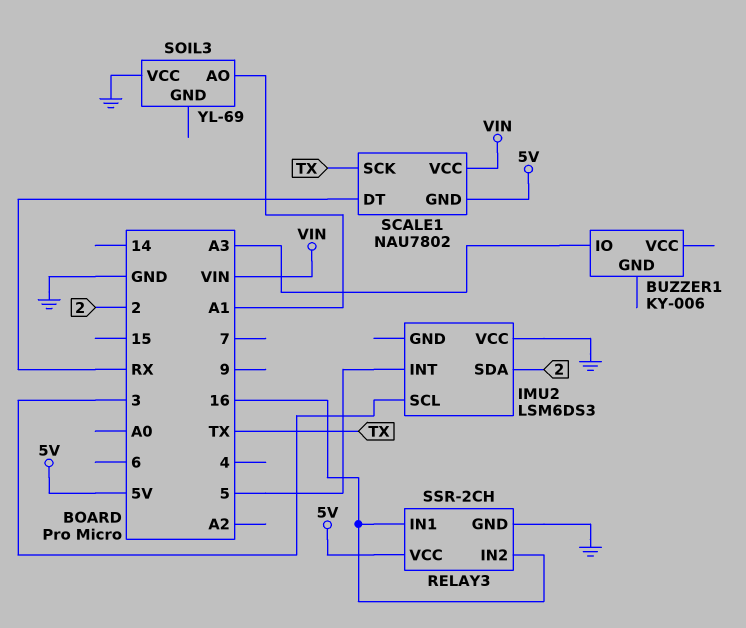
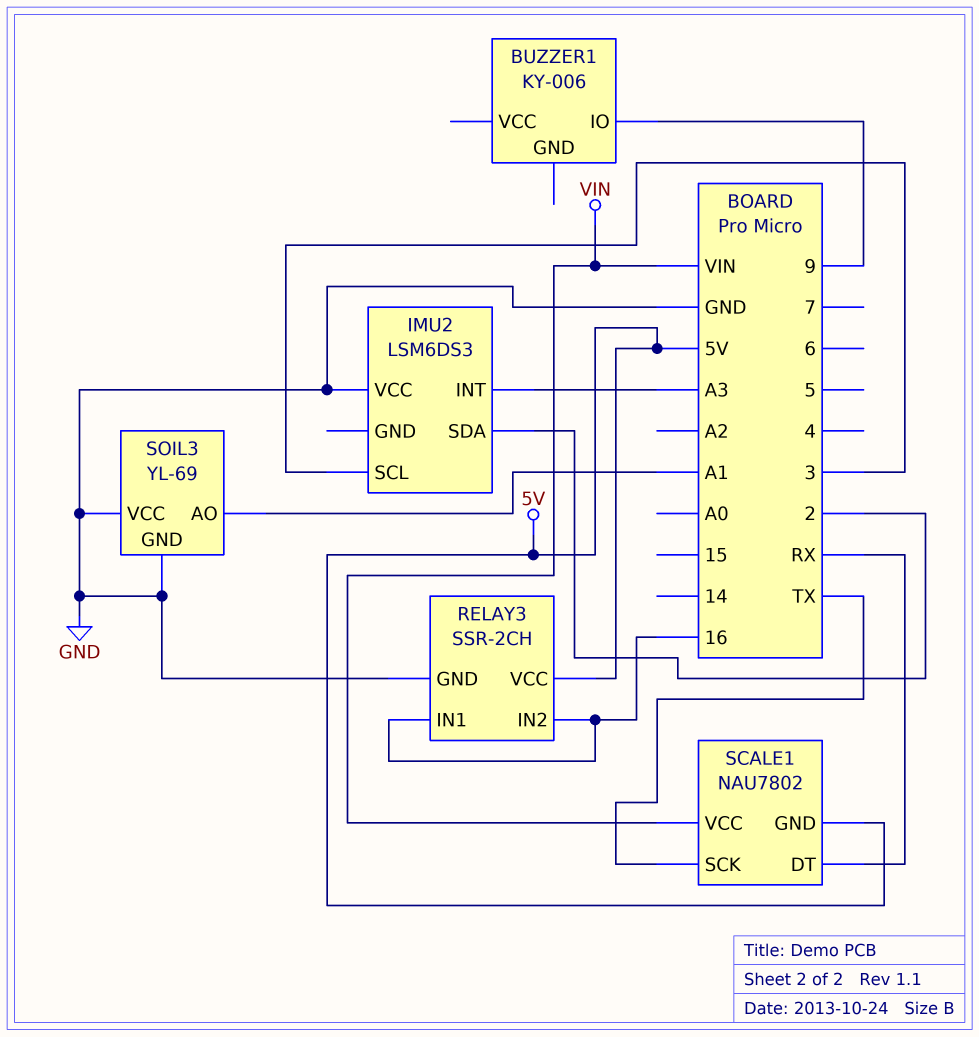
BUZZER1 pin IO: A3 -> 9
IMU2 pin INT: 5 -> A3
SOIL3 pin GND: none -> GND

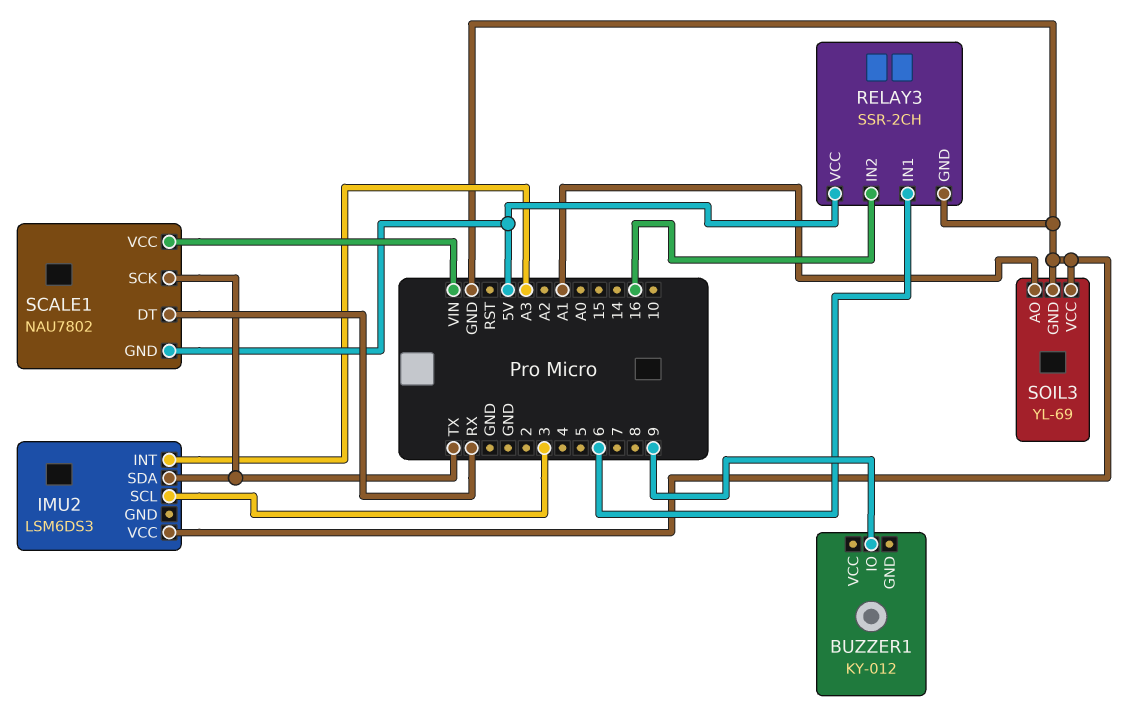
BUZZER1: KY-006 -> KY-012
IMU2 pin SDA: 2 -> TX
RELAY3 pin IN1: 16 -> 6

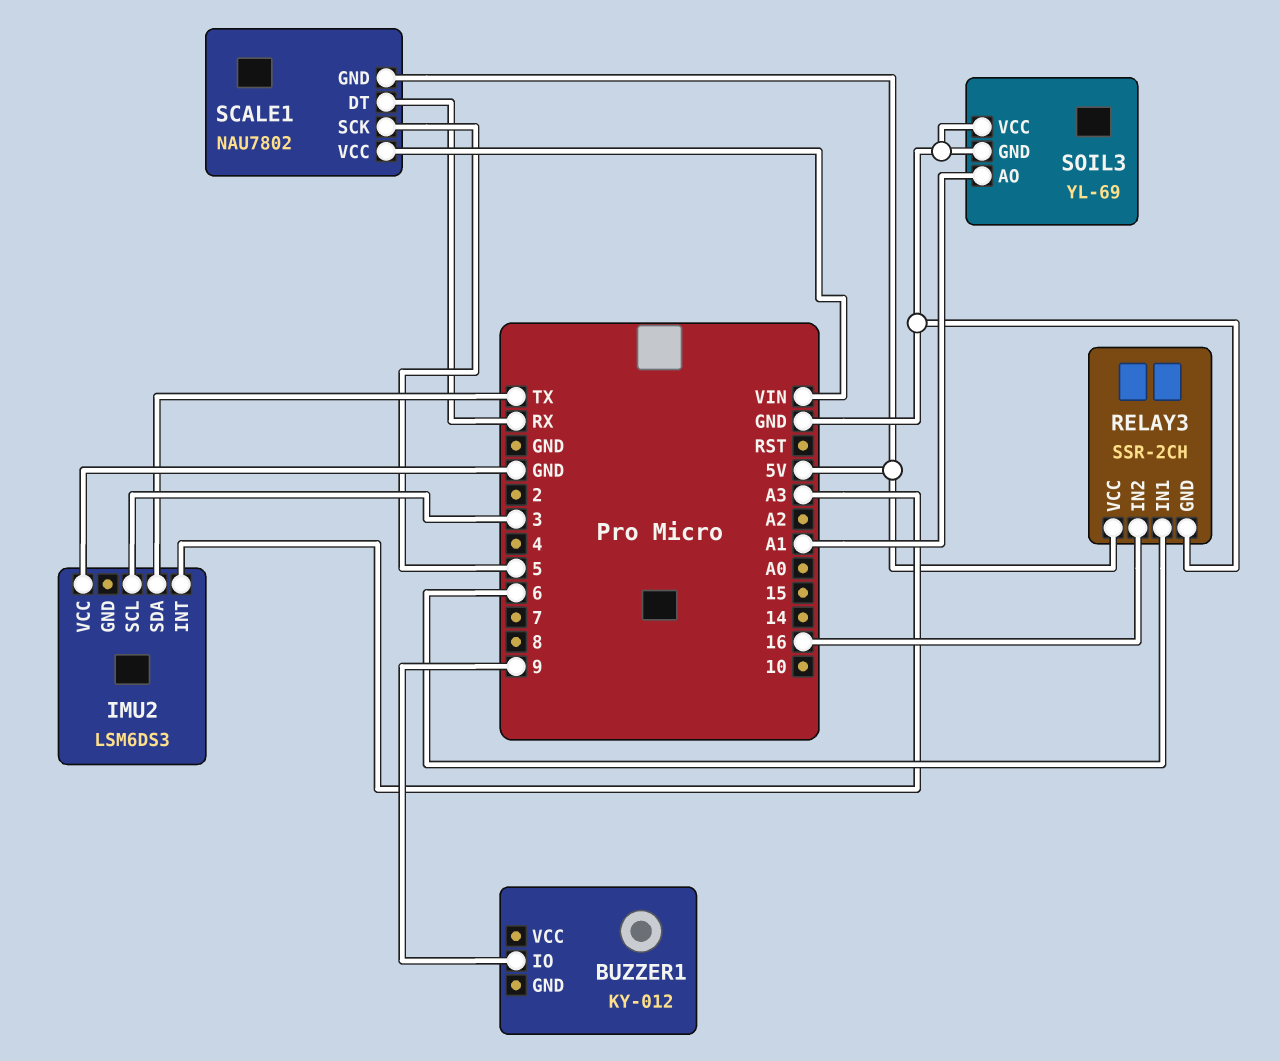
SCALE1 pin SCK: TX -> 5

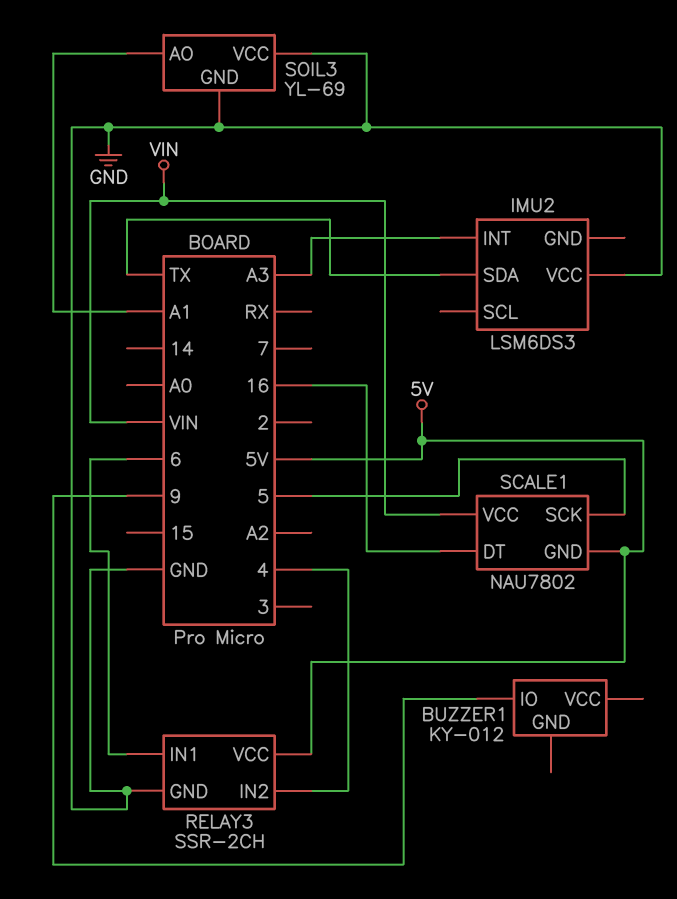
IMU2 pin SCL: 3 -> none
RELAY3 pin IN2: 16 -> 4
SCALE1 pin DT: RX -> 16

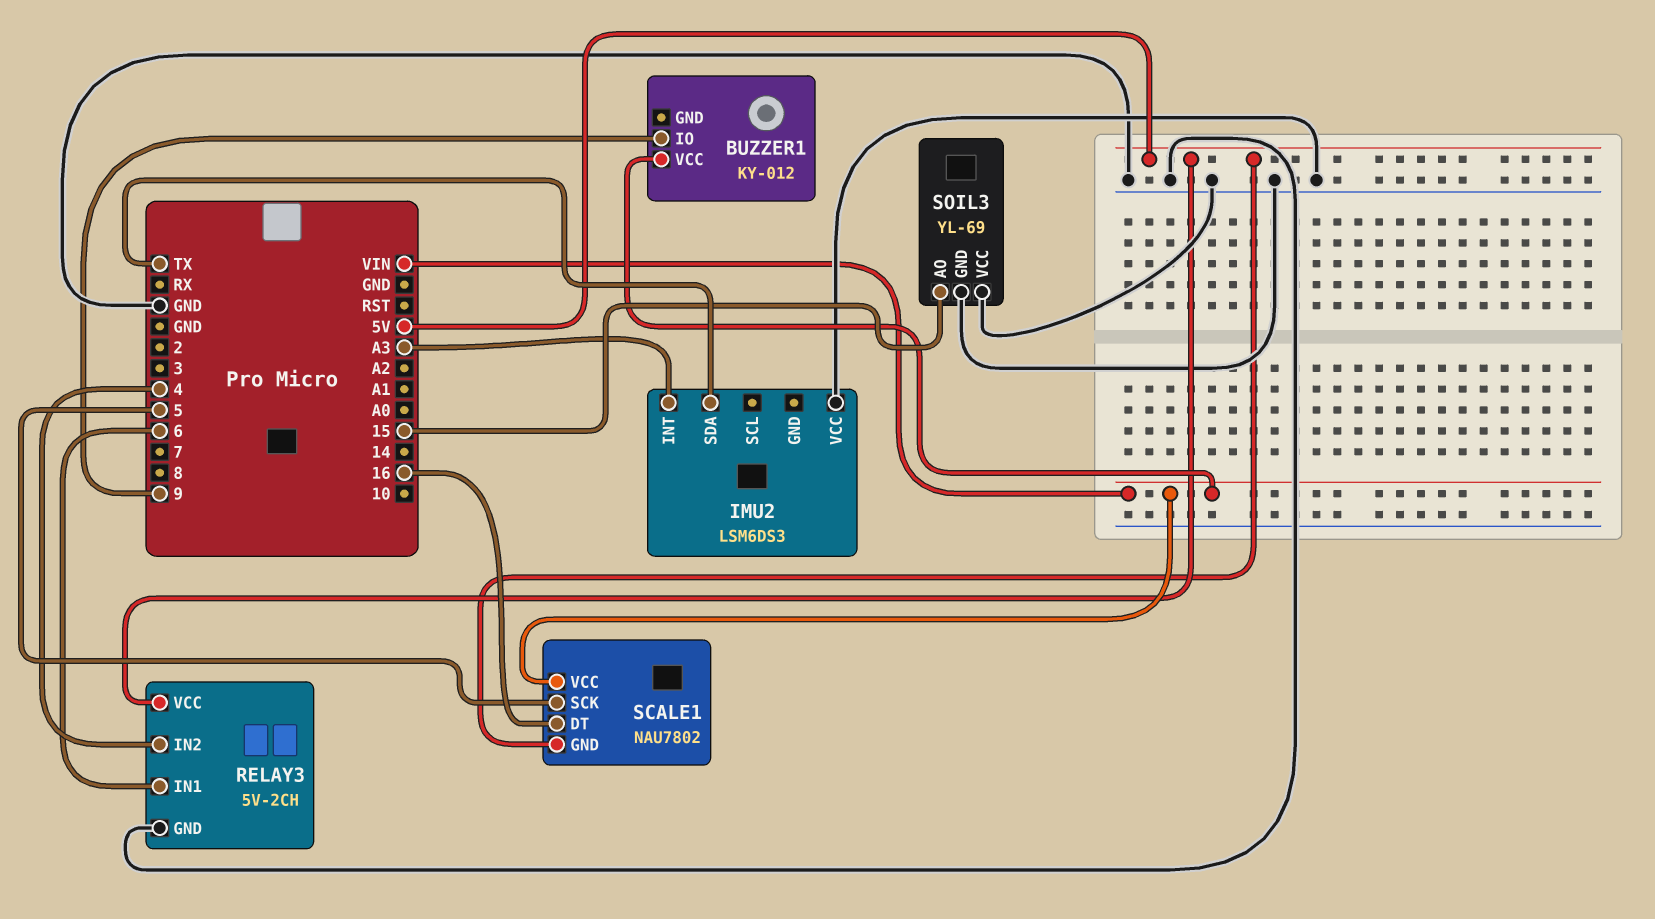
BUZZER1 pin VCC: none -> VIN
RELAY3: SSR-2CH -> 5V-2CH
SOIL3 pin AO: A1 -> 15

